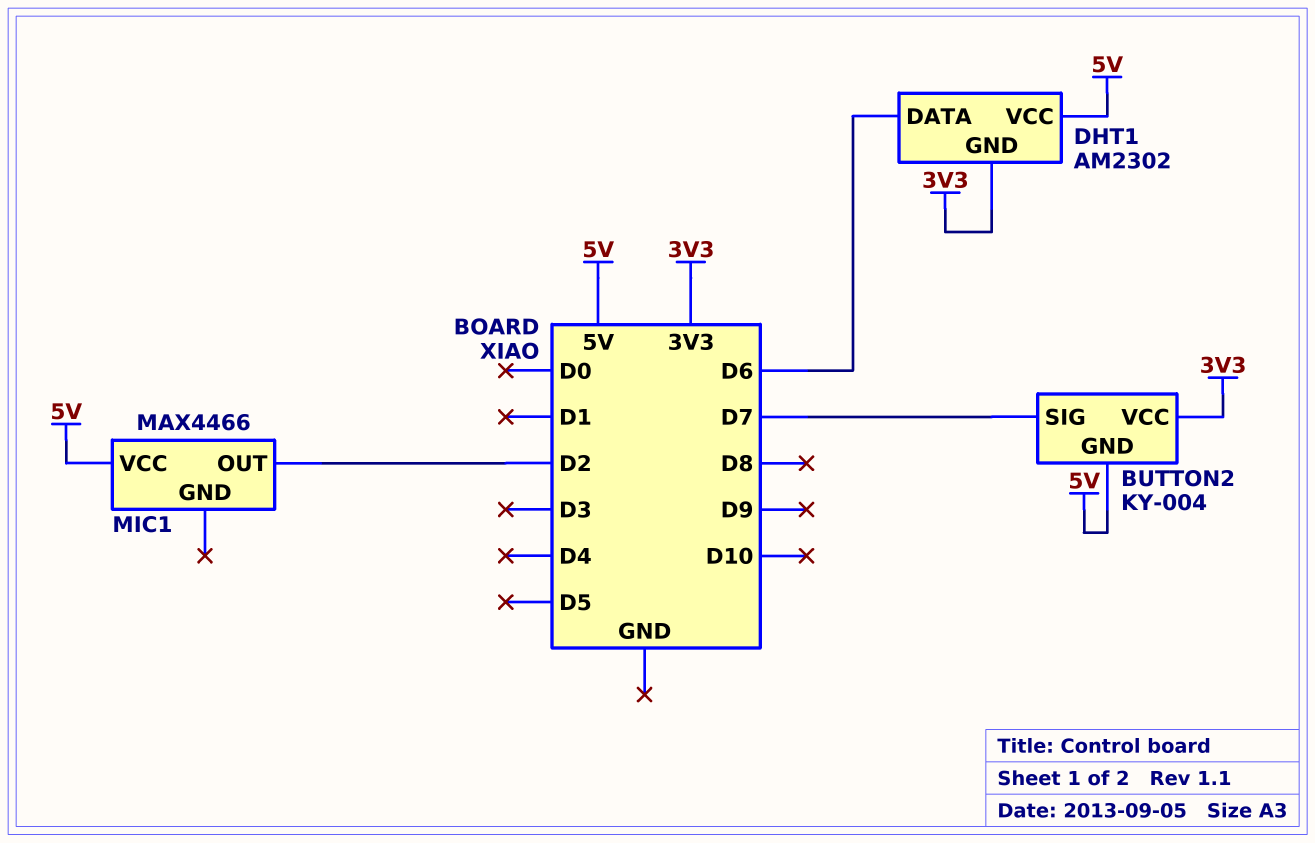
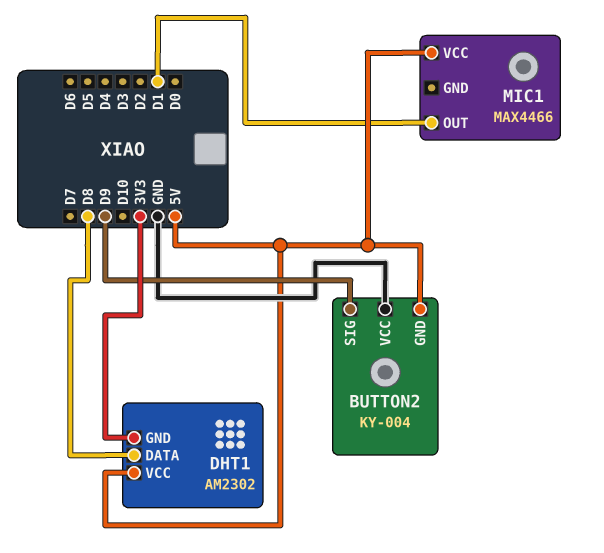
BUTTON2 pin SIG: D7 -> D9
BUTTON2 pin VCC: 3V3 -> GND
DHT1 pin DATA: D6 -> D8
MIC1 pin OUT: D2 -> D1

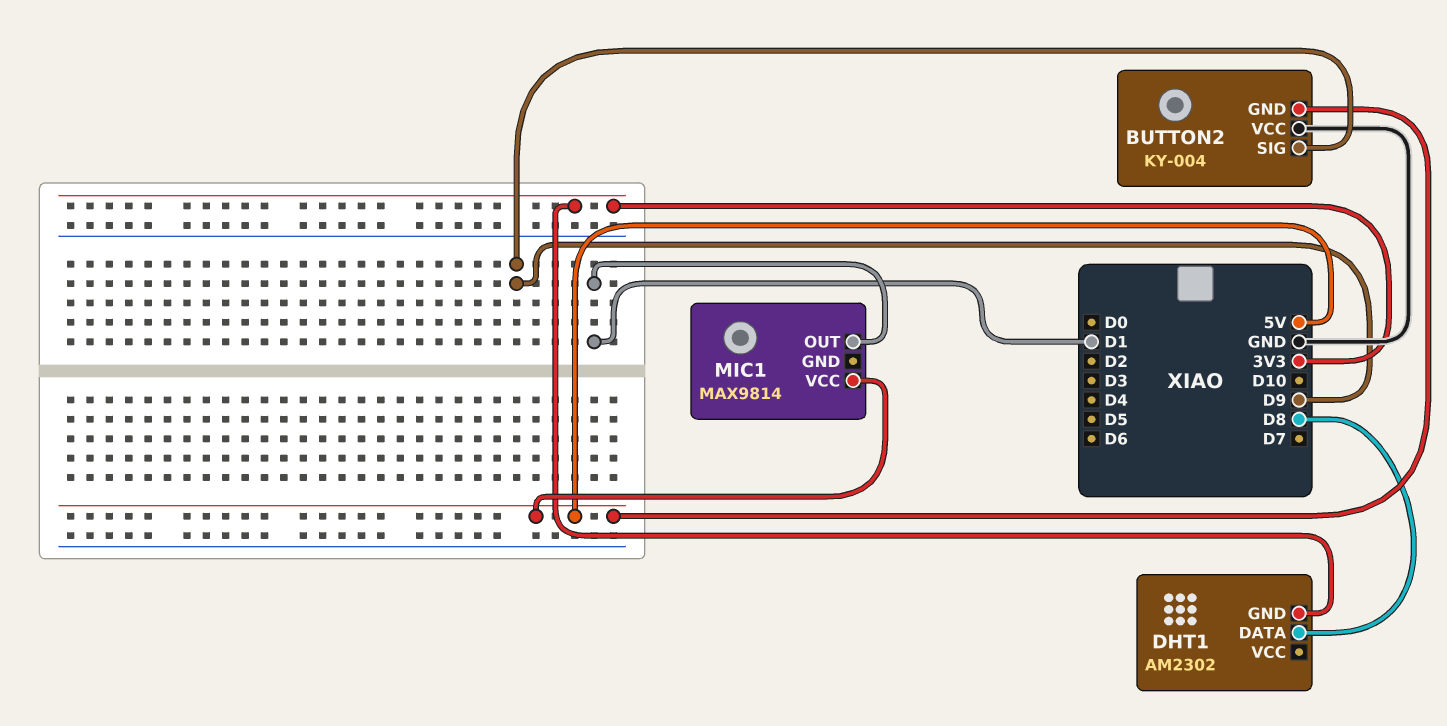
DHT1 pin VCC: 5V -> none
MIC1: MAX4466 -> MAX9814

